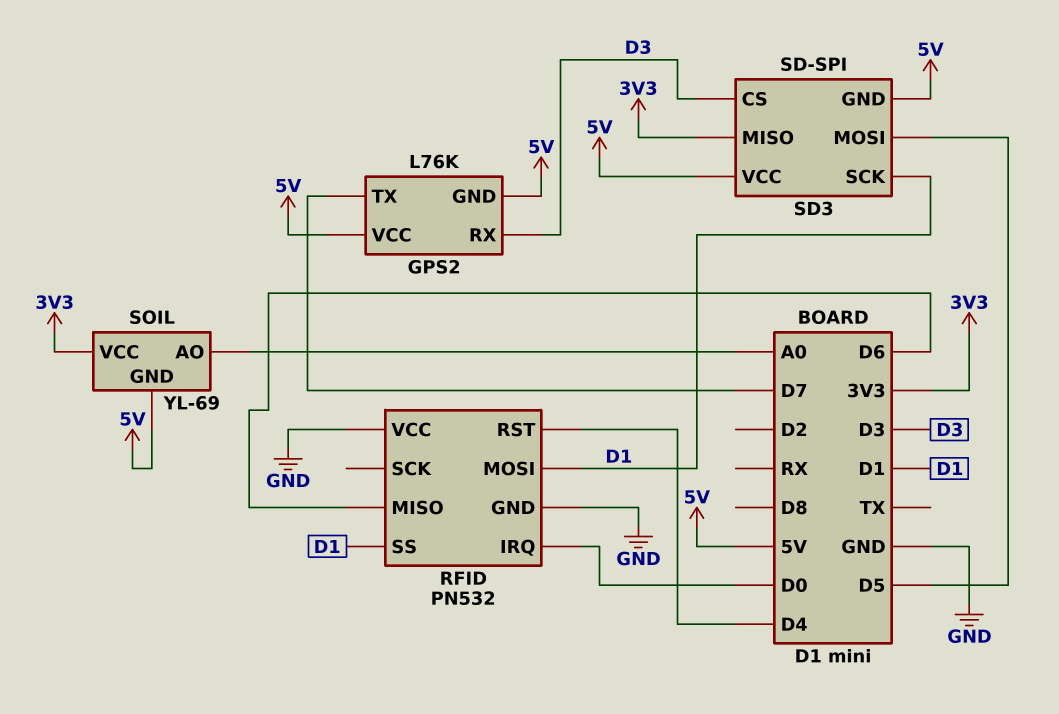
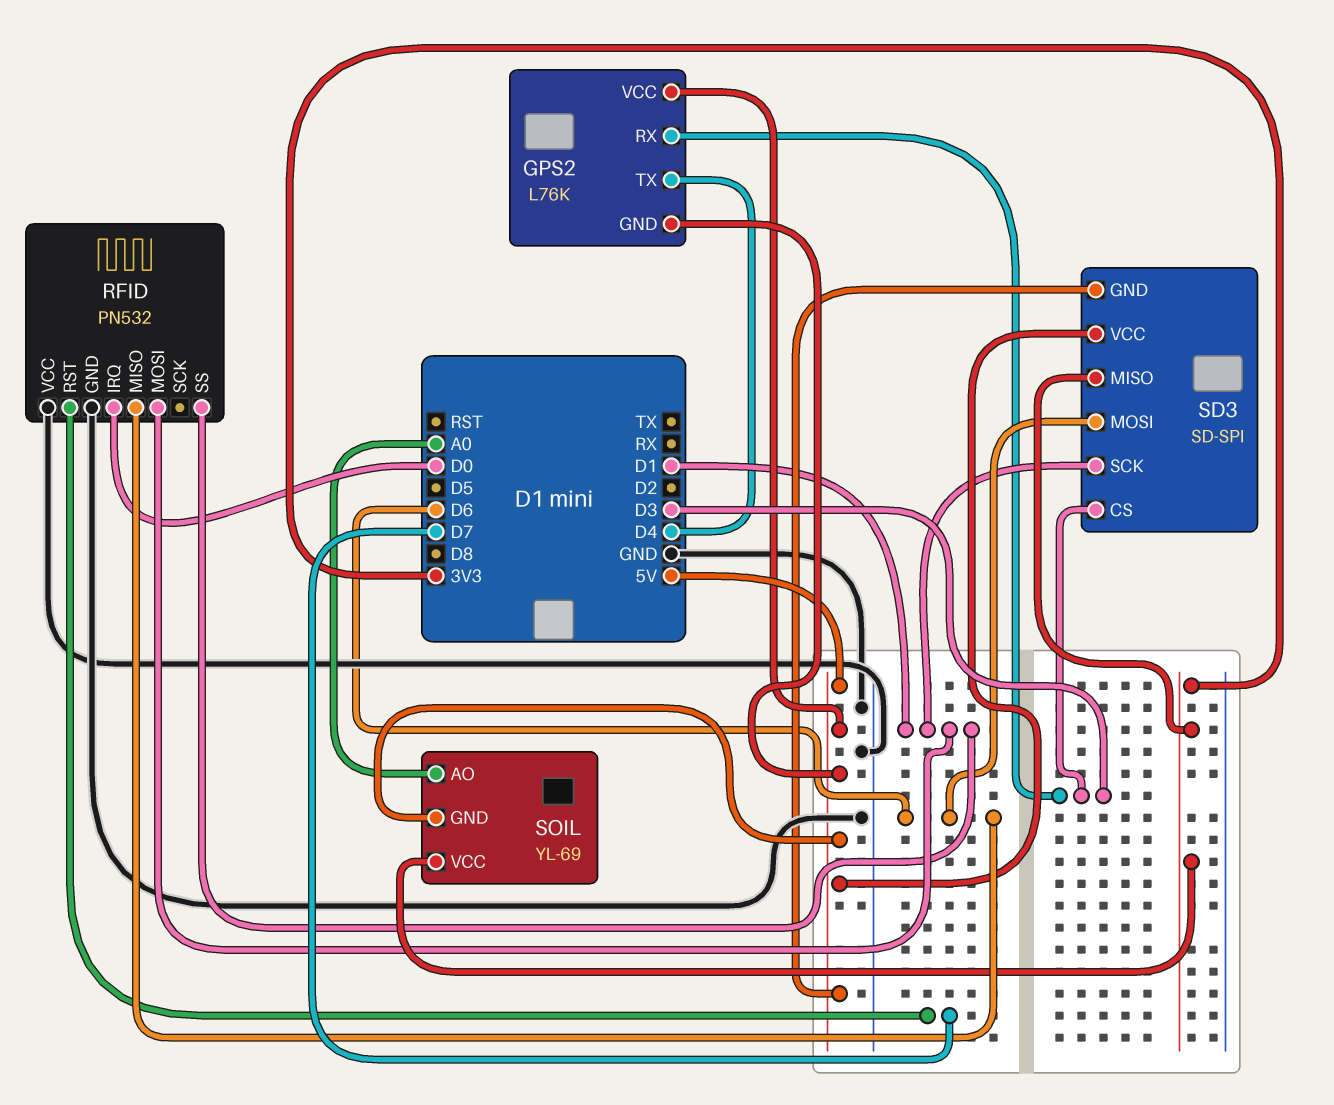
GPS2 pin TX: D7 -> D4
RFID pin RST: D4 -> D7
SD3 pin MOSI: D5 -> D6

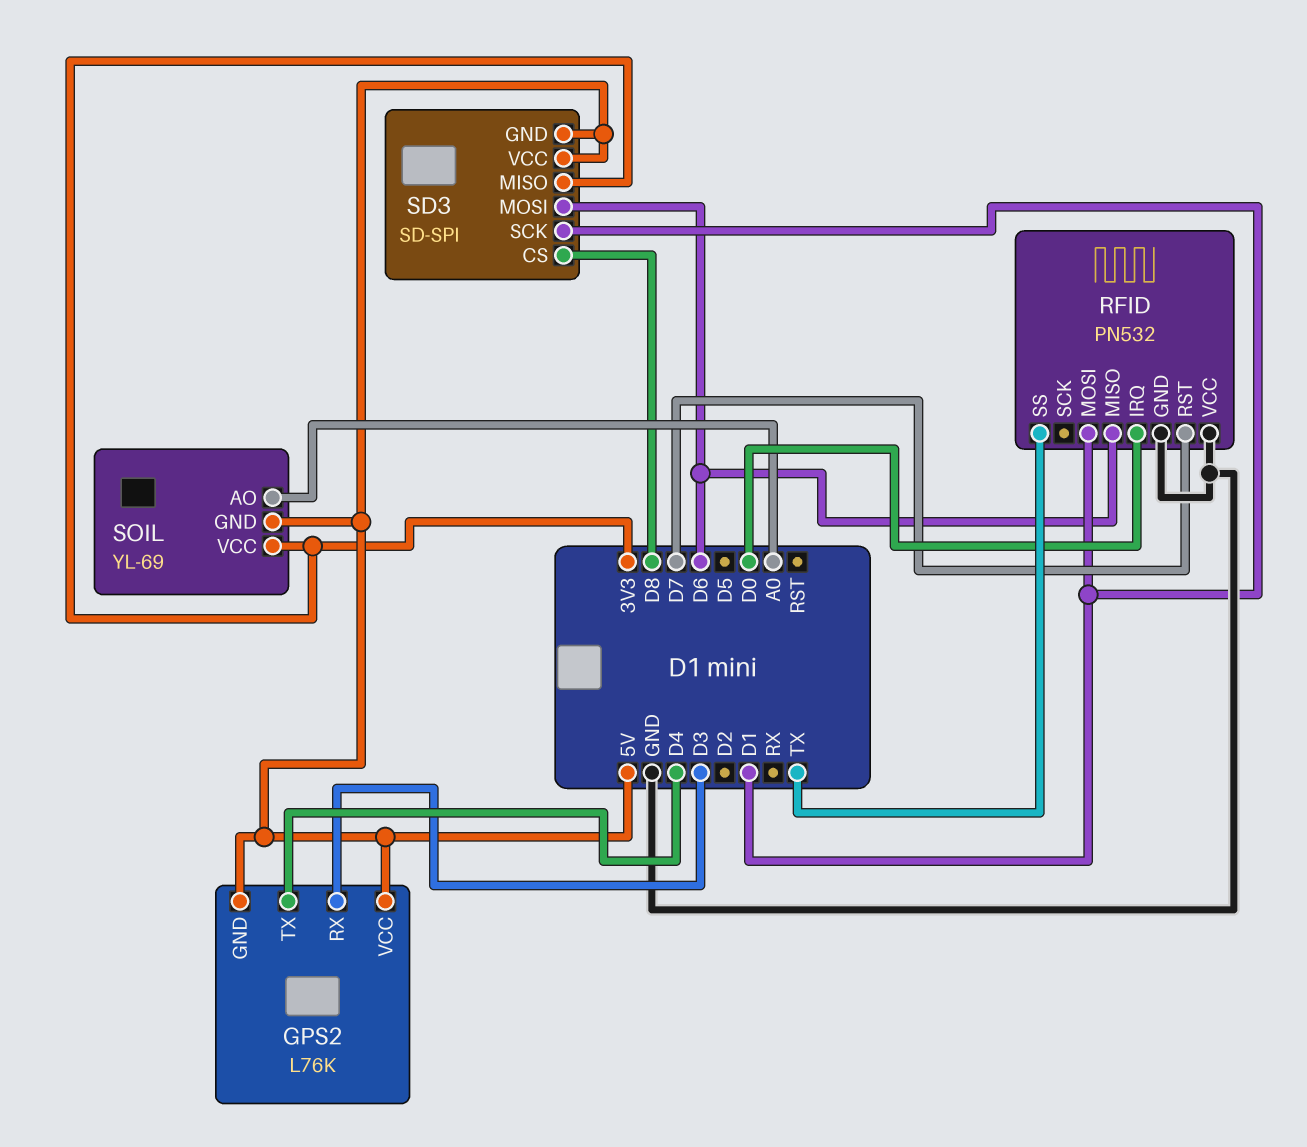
RFID pin SS: D1 -> TX
SD3 pin CS: D3 -> D8

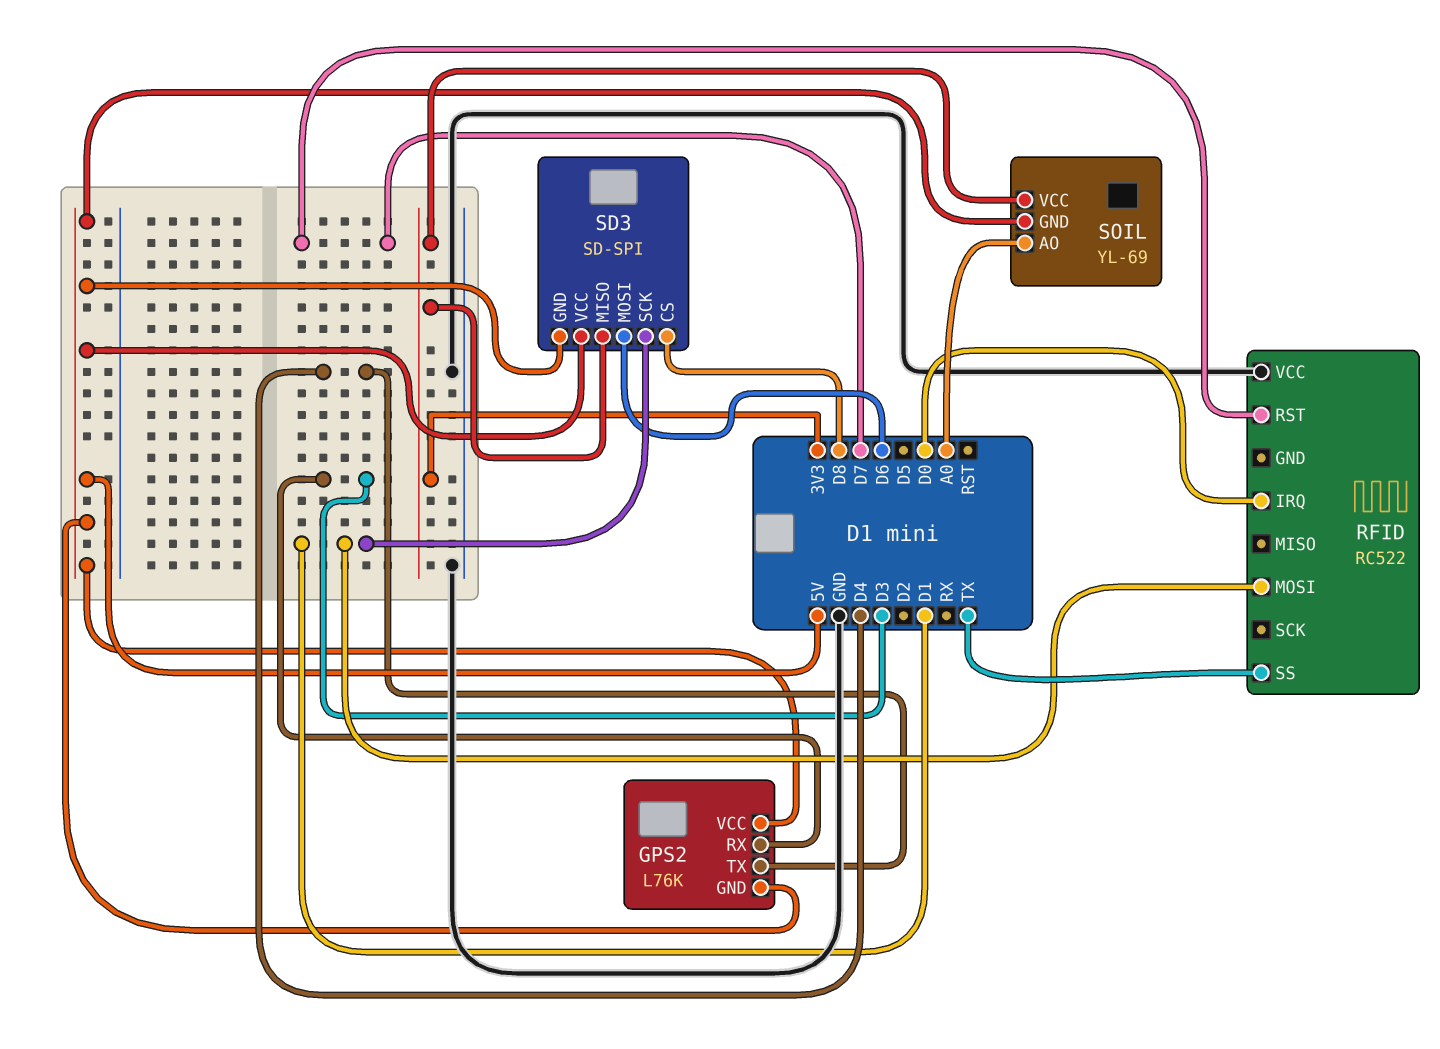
RFID: PN532 -> RC522
RFID pin GND: GND -> none
RFID pin MISO: D6 -> none

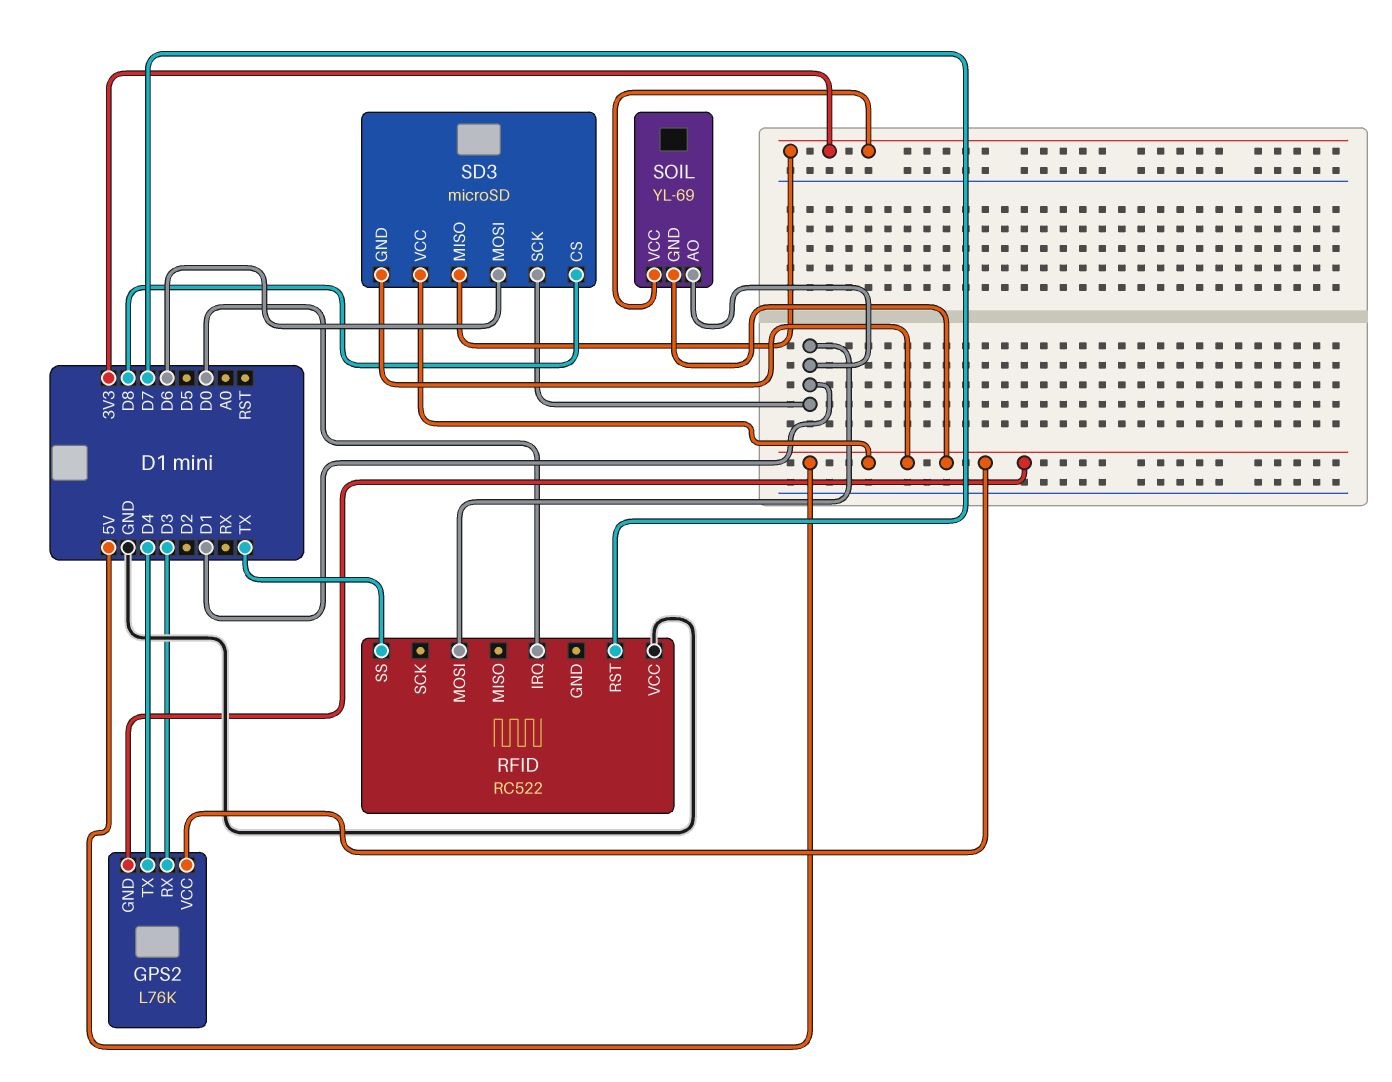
SD3: SD-SPI -> microSD
SOIL pin AO: A0 -> D1

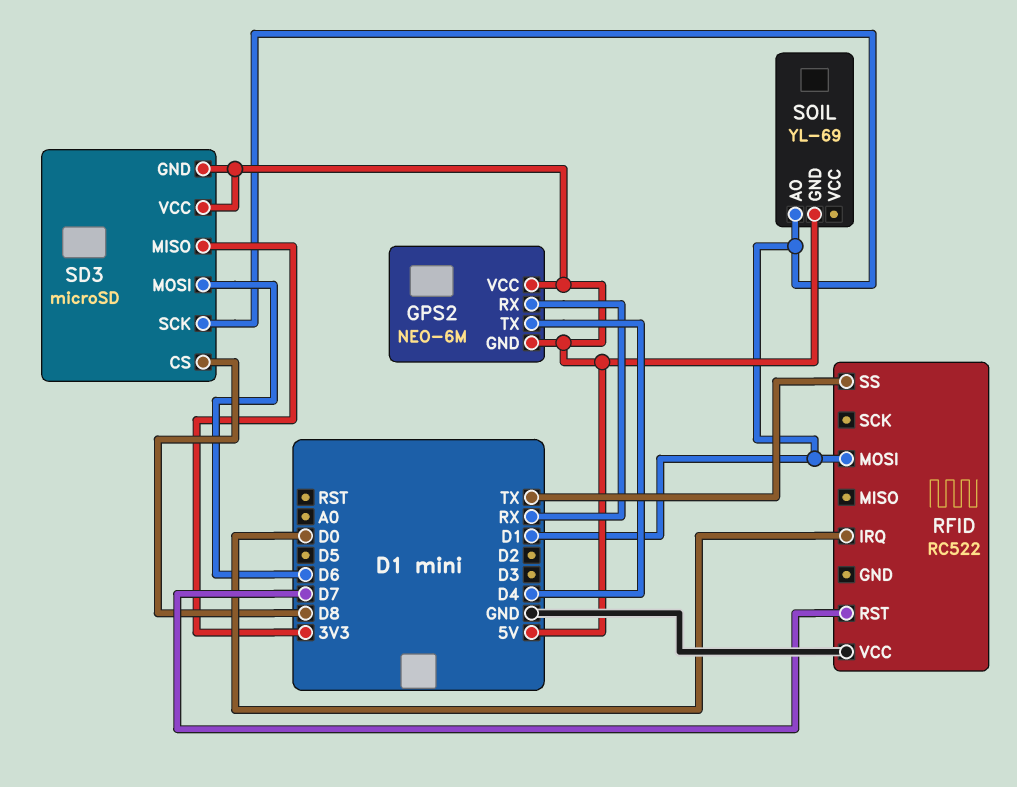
GPS2: L76K -> NEO-6M
GPS2 pin RX: D3 -> RX
SOIL pin VCC: 3V3 -> none

